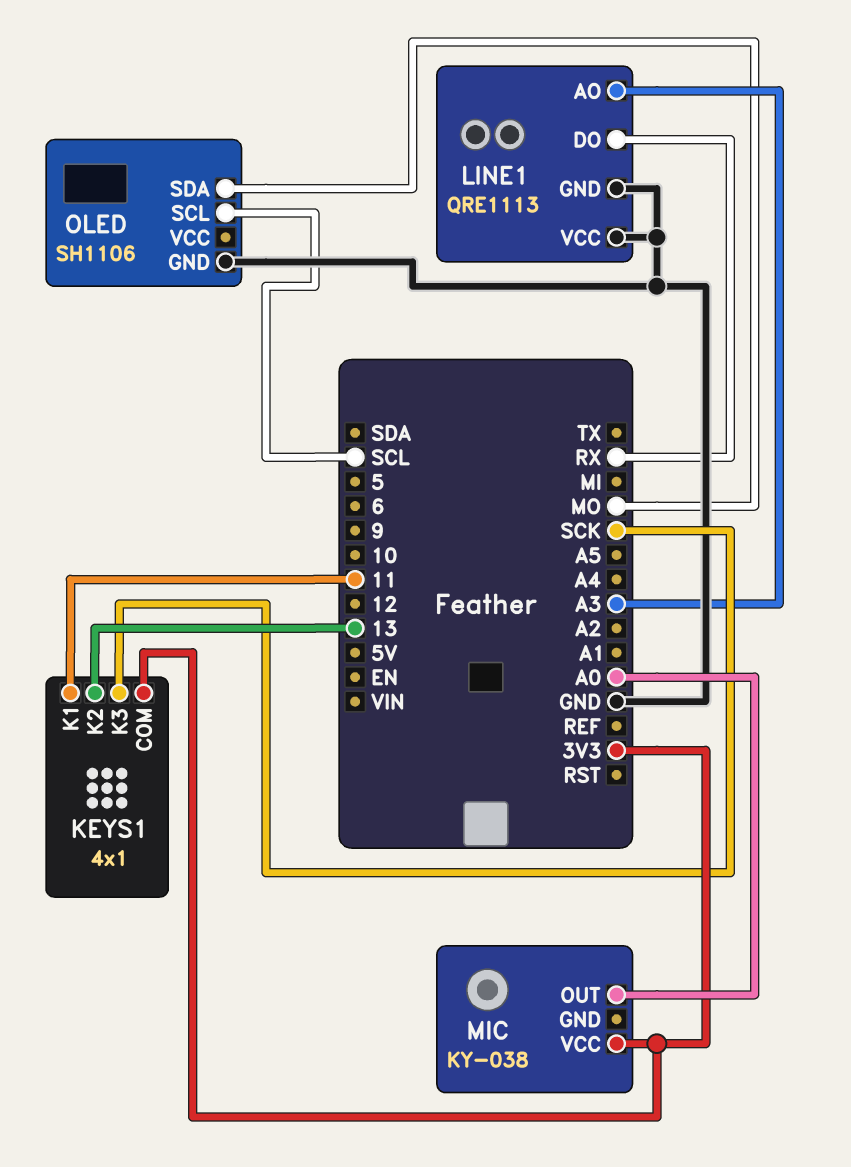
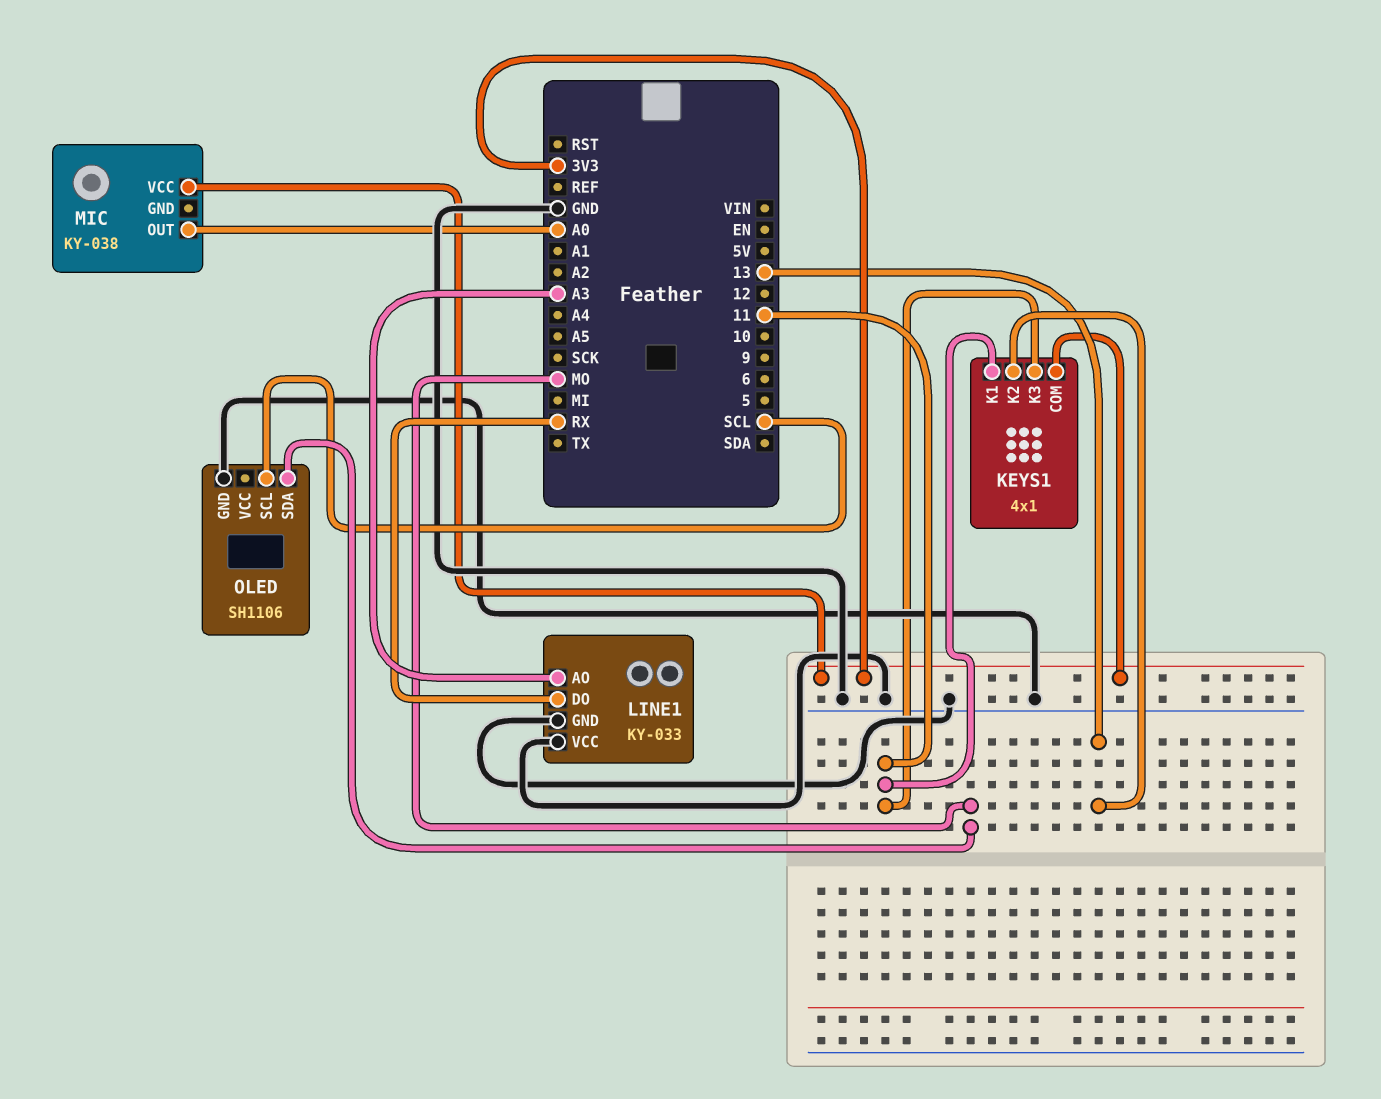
KEYS1 pin K3: SCK -> 11
LINE1: QRE1113 -> KY-033

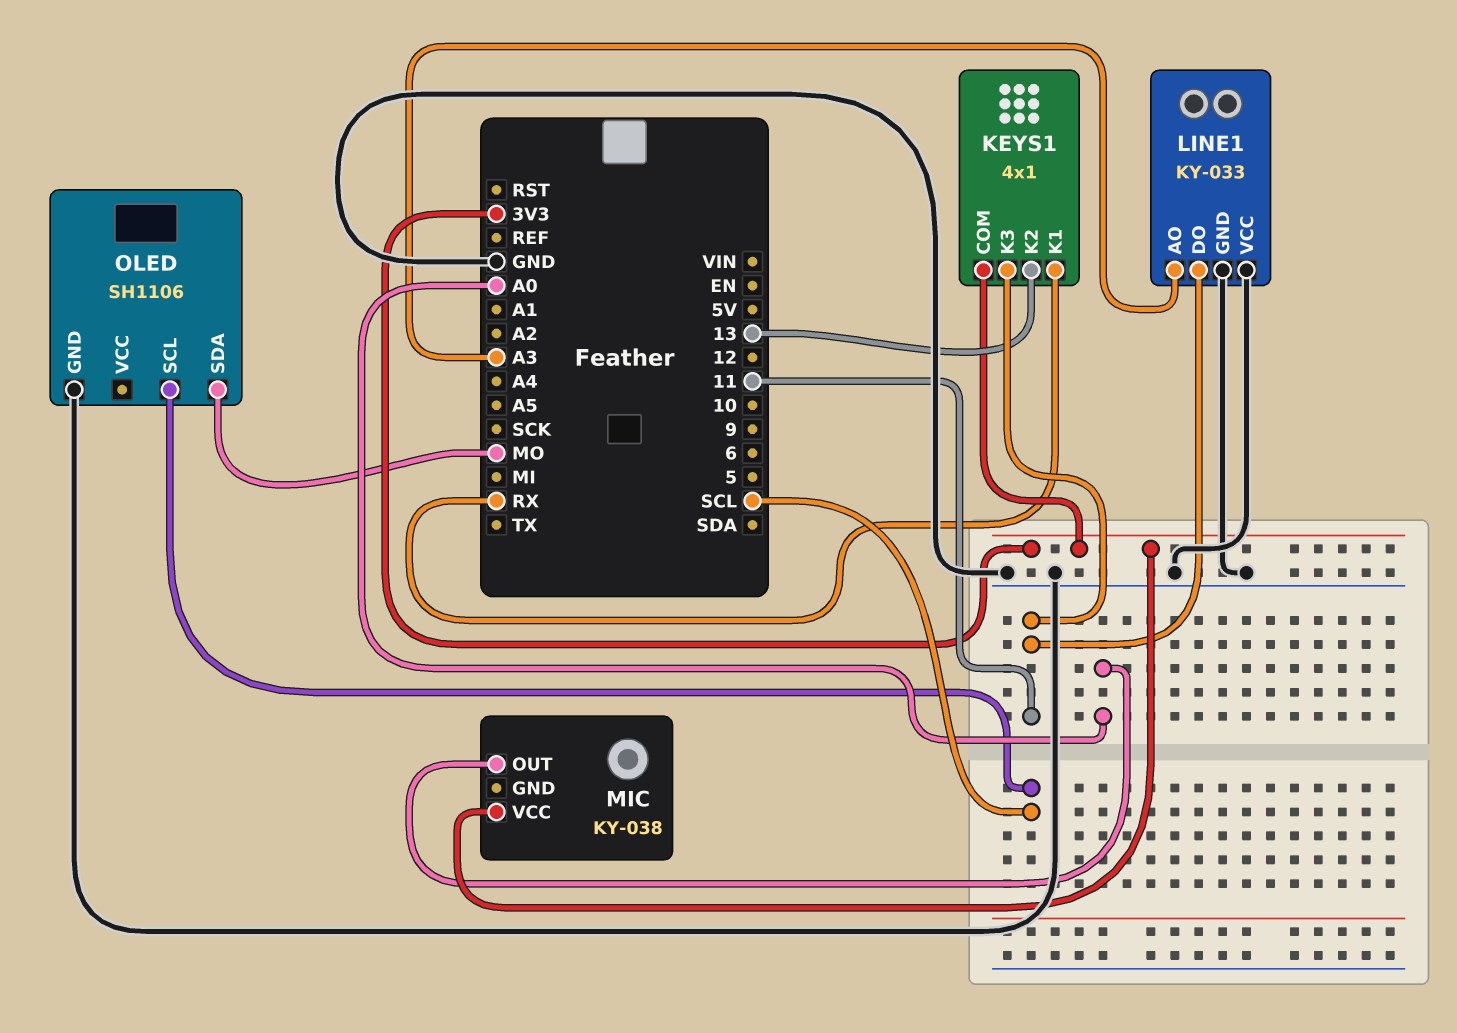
KEYS1 pin K1: 11 -> RX
LINE1 pin DO: RX -> 11

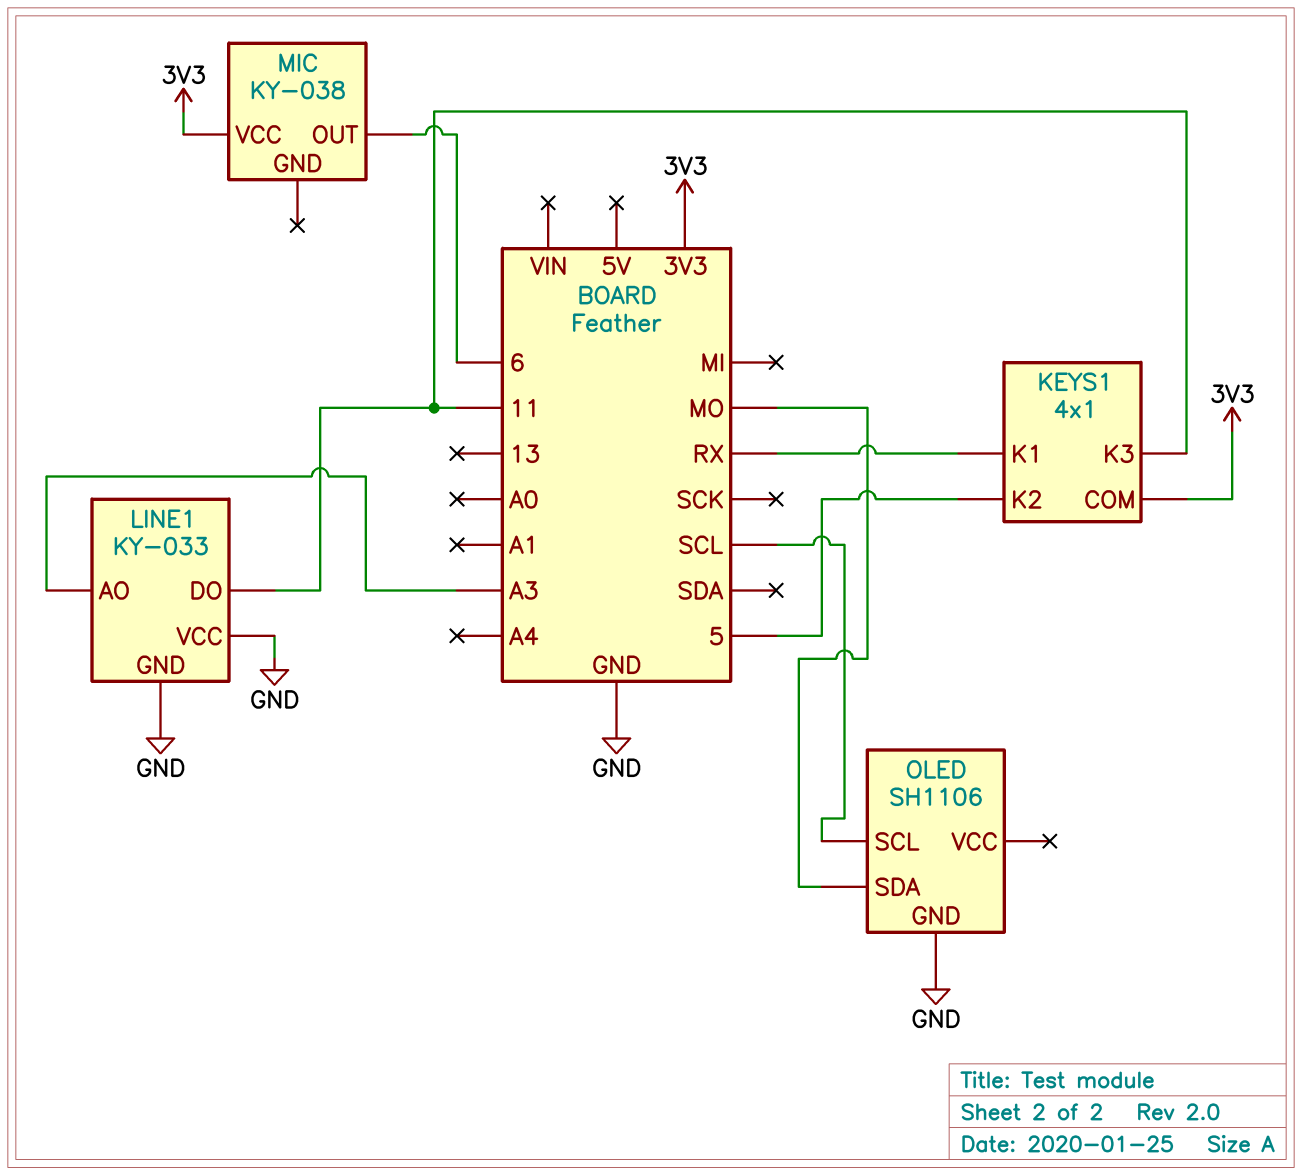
KEYS1 pin K2: 13 -> 5
MIC pin OUT: A0 -> 6

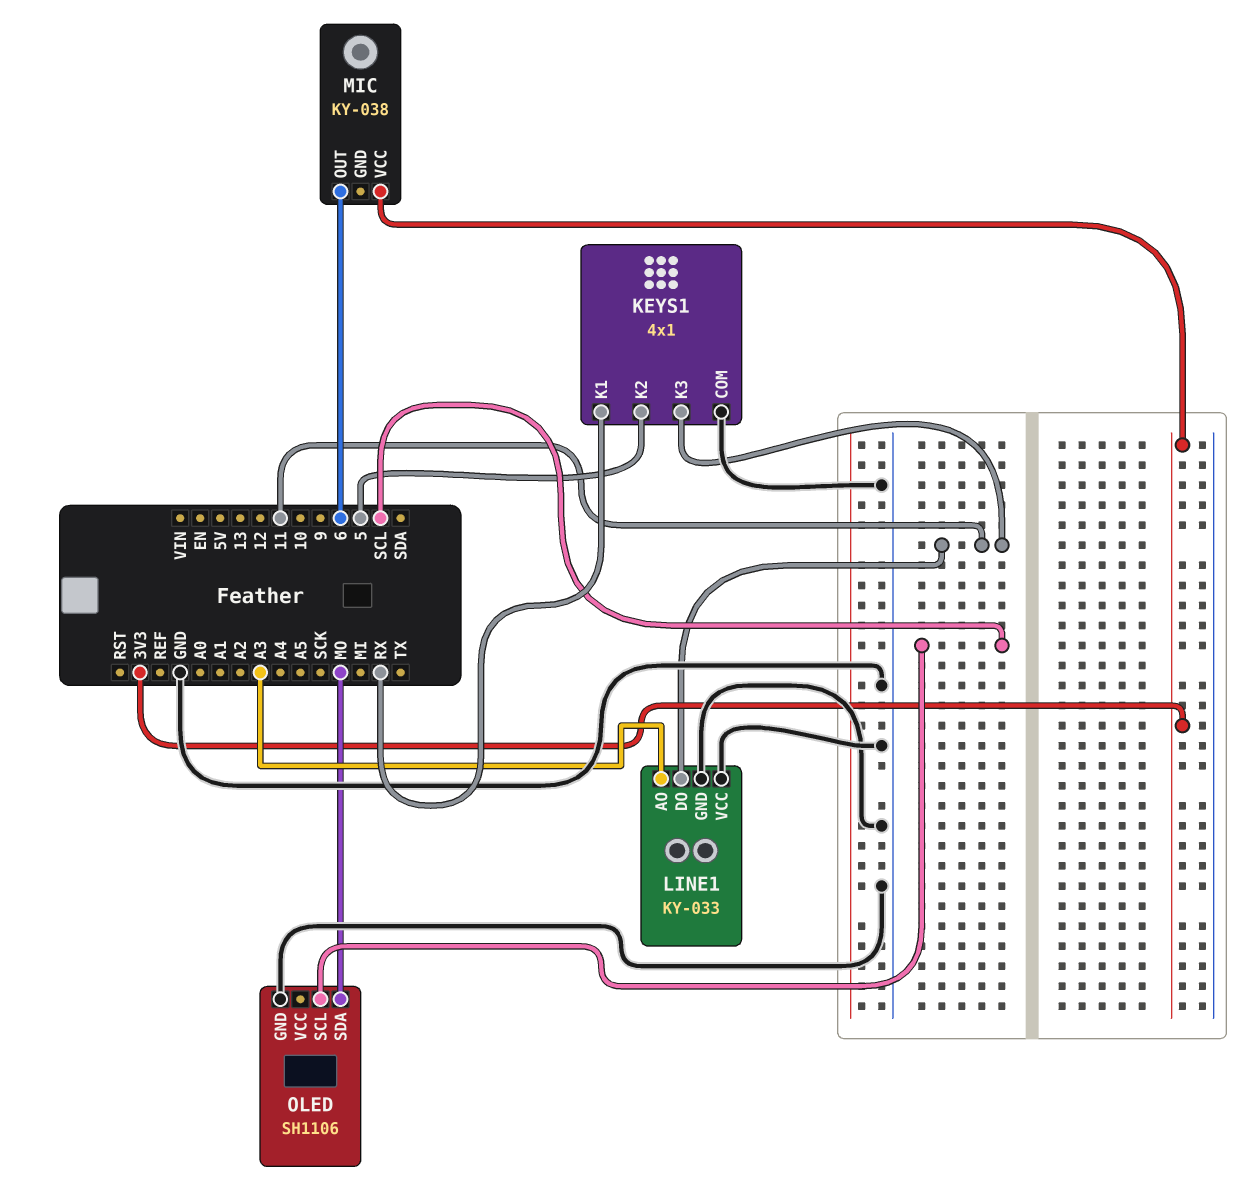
KEYS1 pin COM: 3V3 -> GND

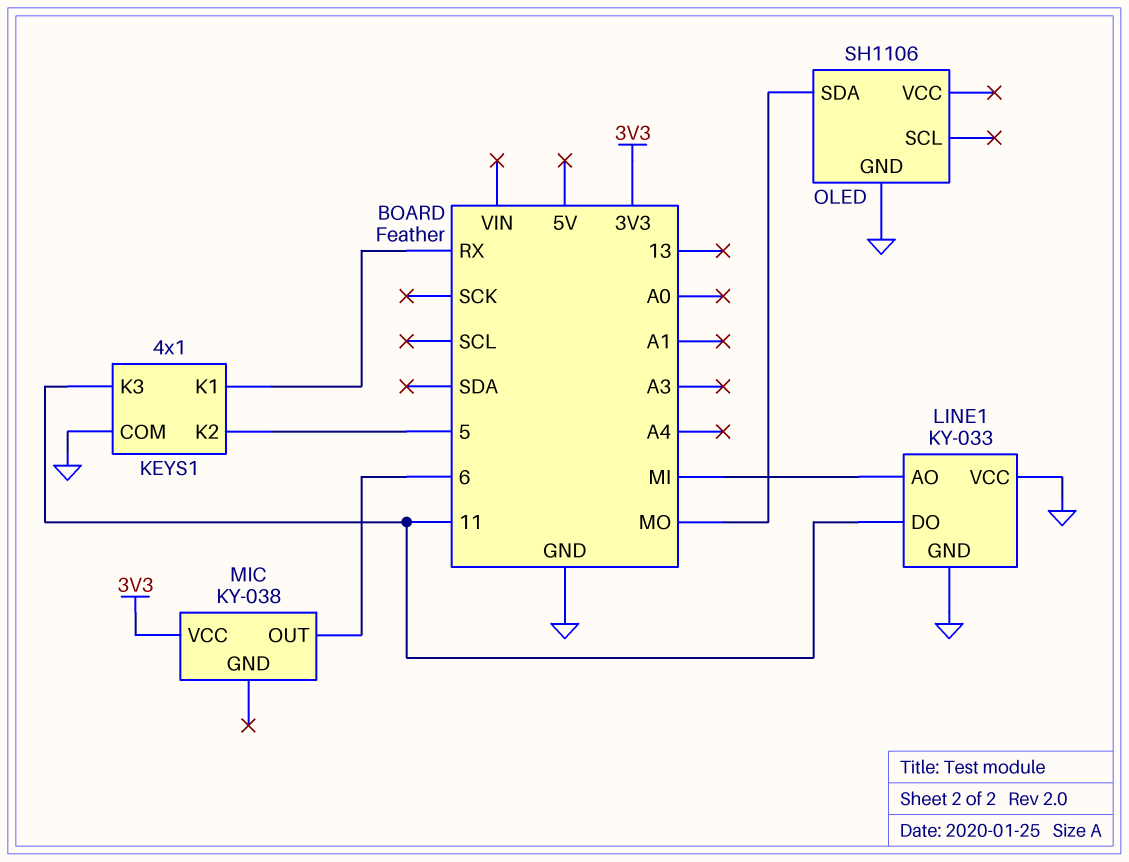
LINE1 pin AO: A3 -> MI
OLED pin SCL: SCL -> none

